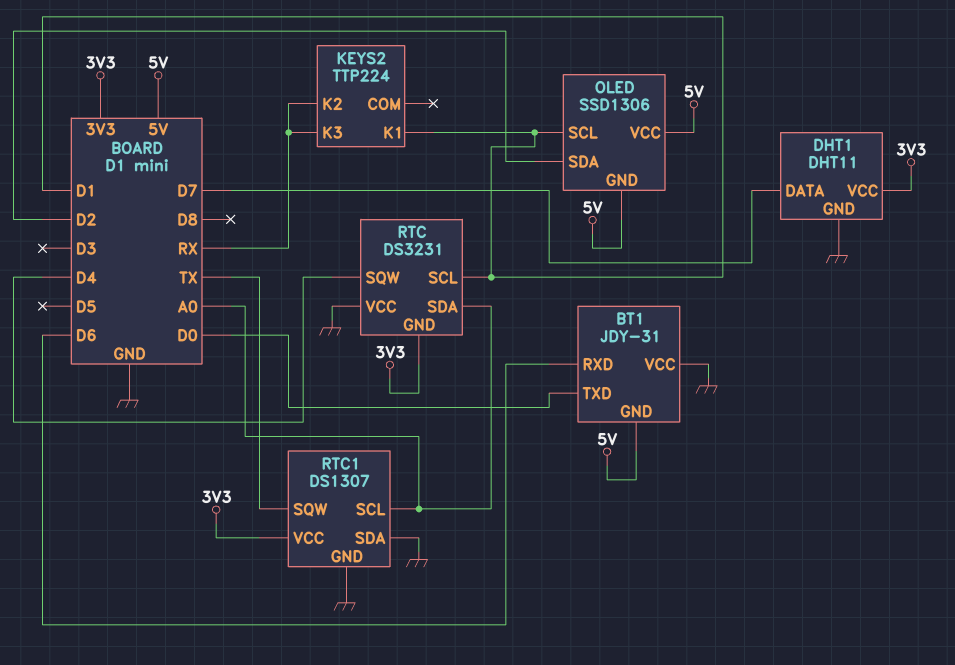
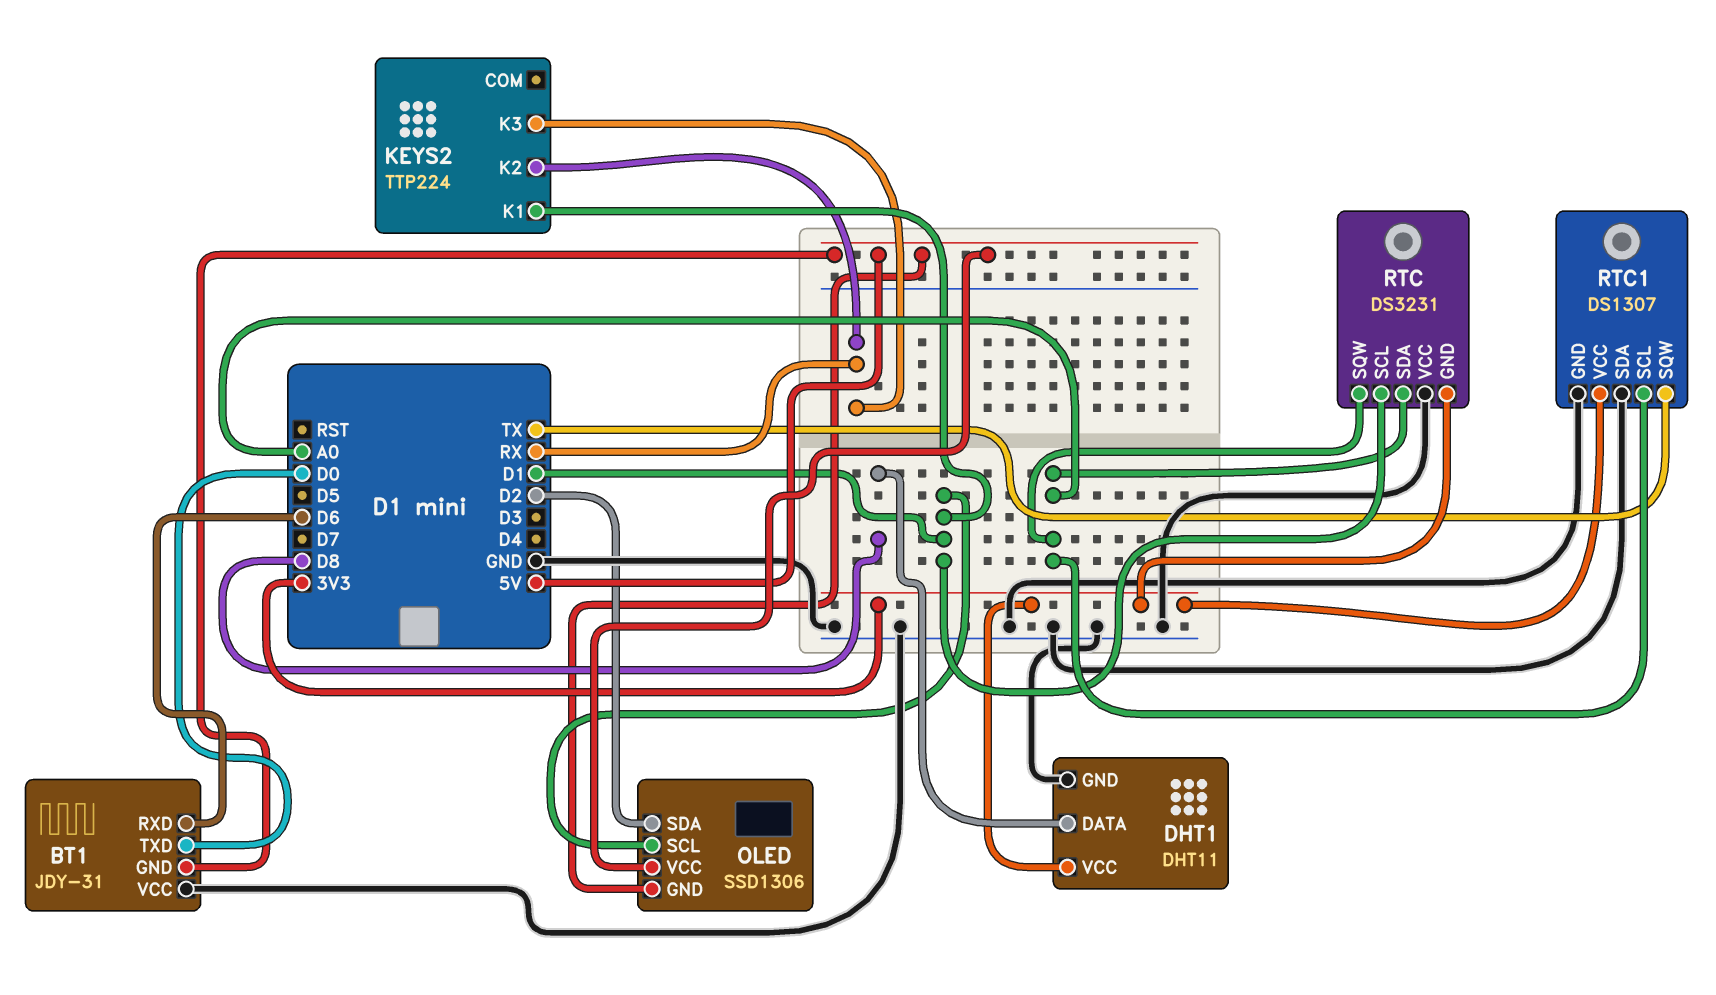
DHT1 pin DATA: D7 -> D8
RTC pin SQW: D4 -> A0

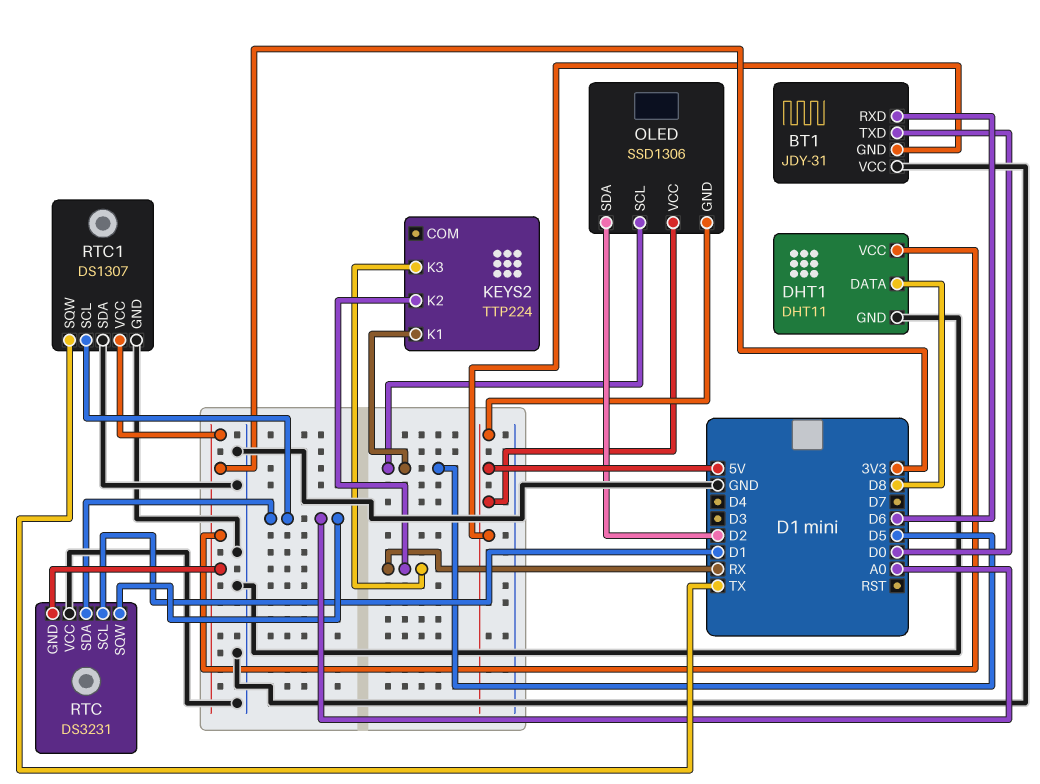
KEYS2 pin K1: D1 -> D5
OLED pin SCL: D1 -> D5

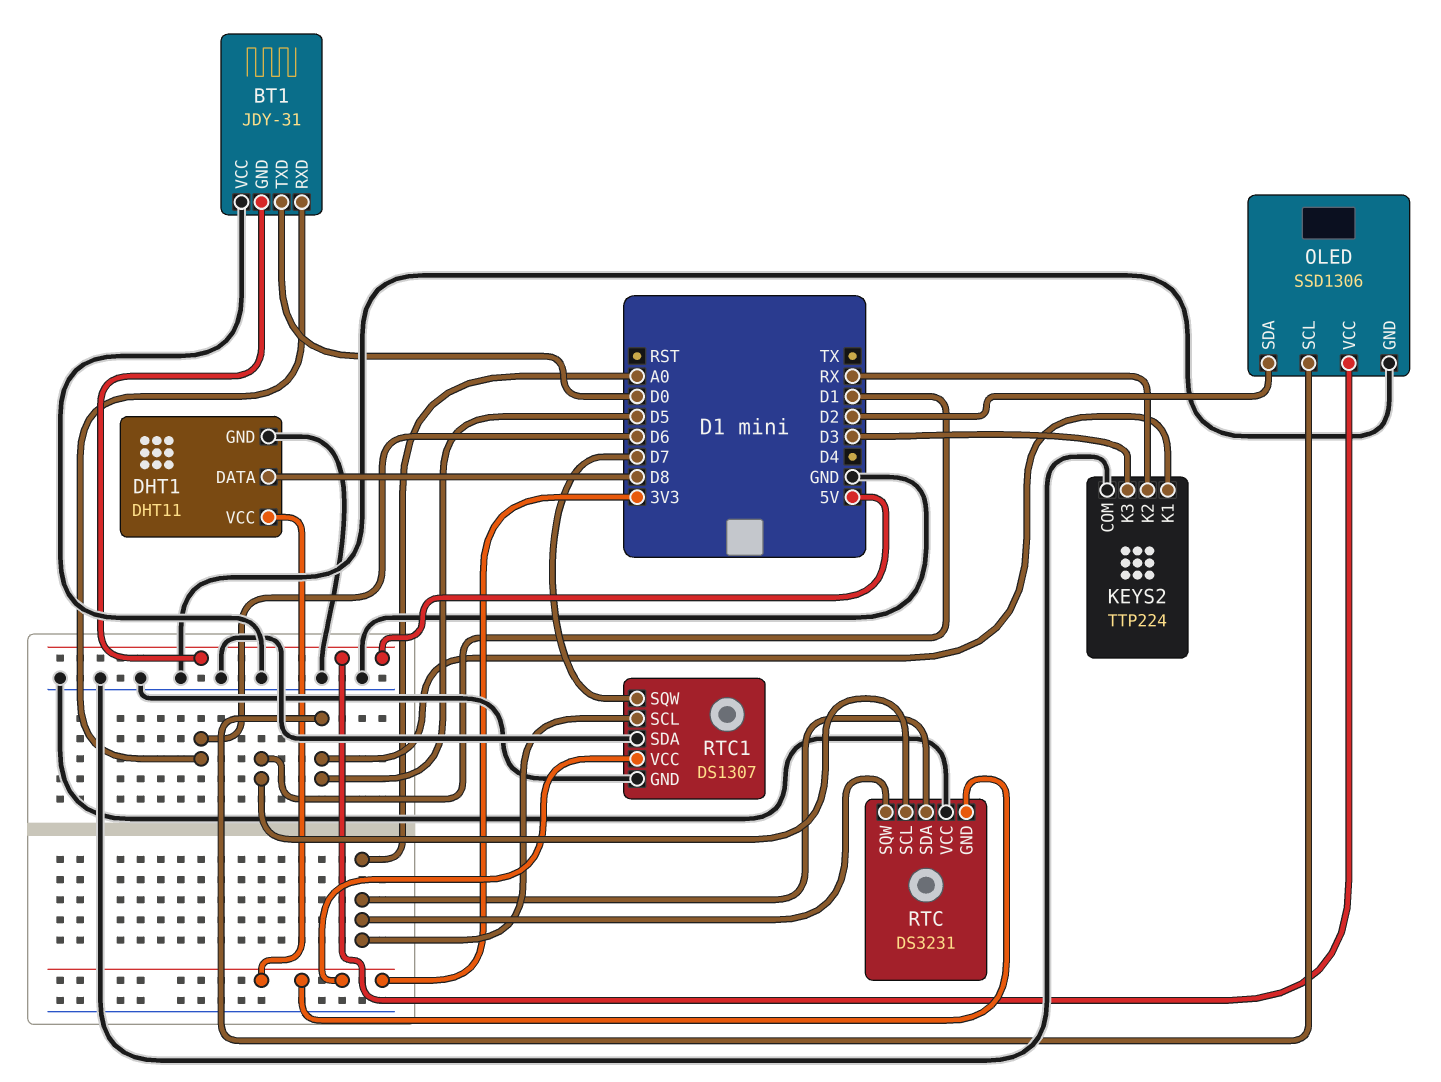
KEYS2 pin COM: none -> GND
KEYS2 pin K3: RX -> D3
OLED pin GND: 5V -> GND
RTC1 pin SQW: TX -> D7

